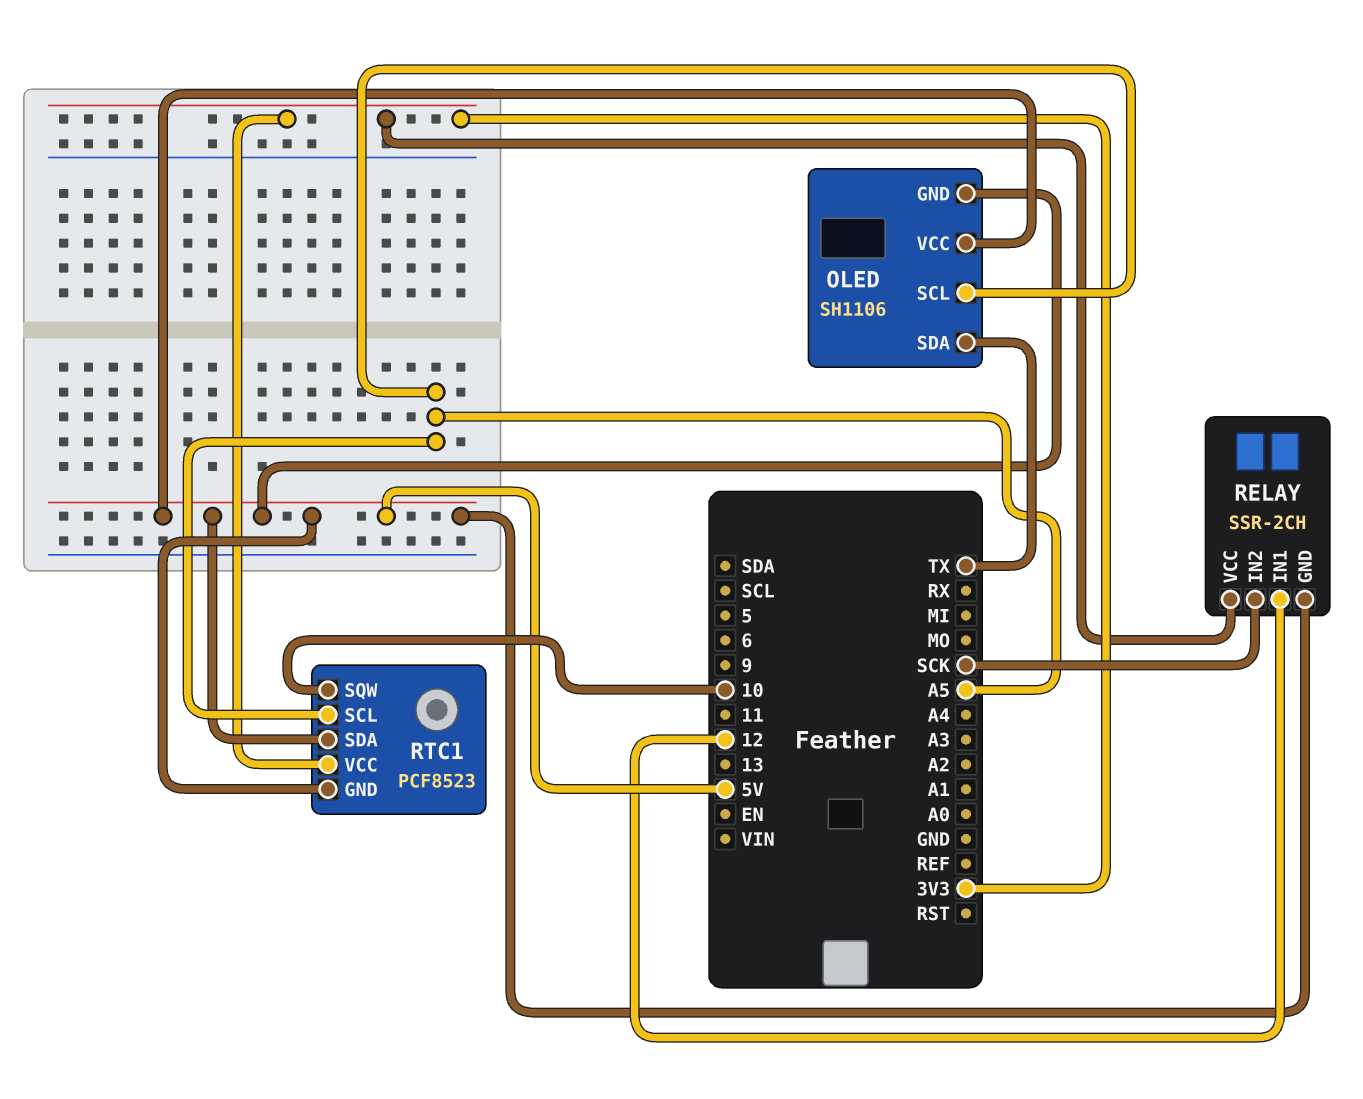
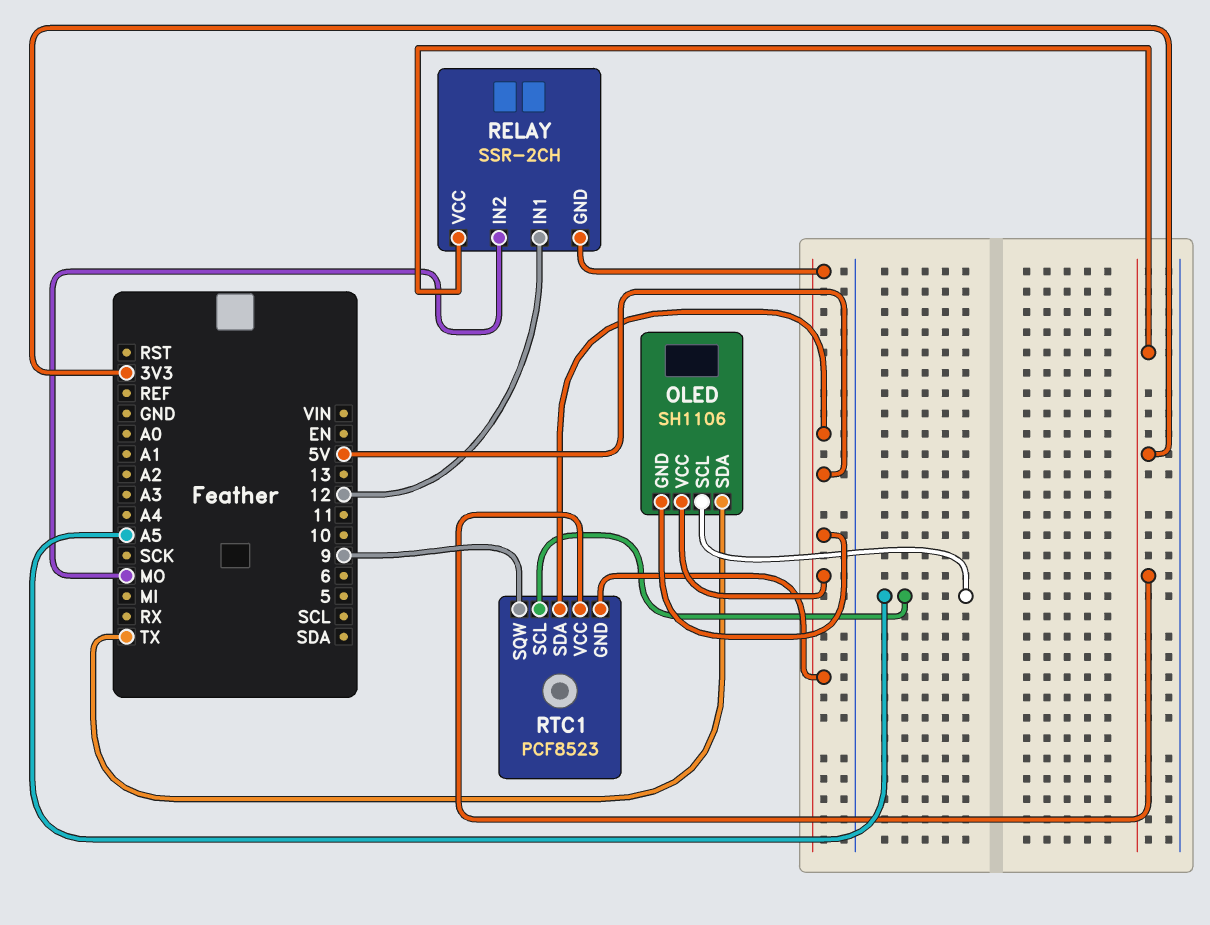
RELAY pin IN2: SCK -> MO
RTC1 pin SQW: 10 -> 9

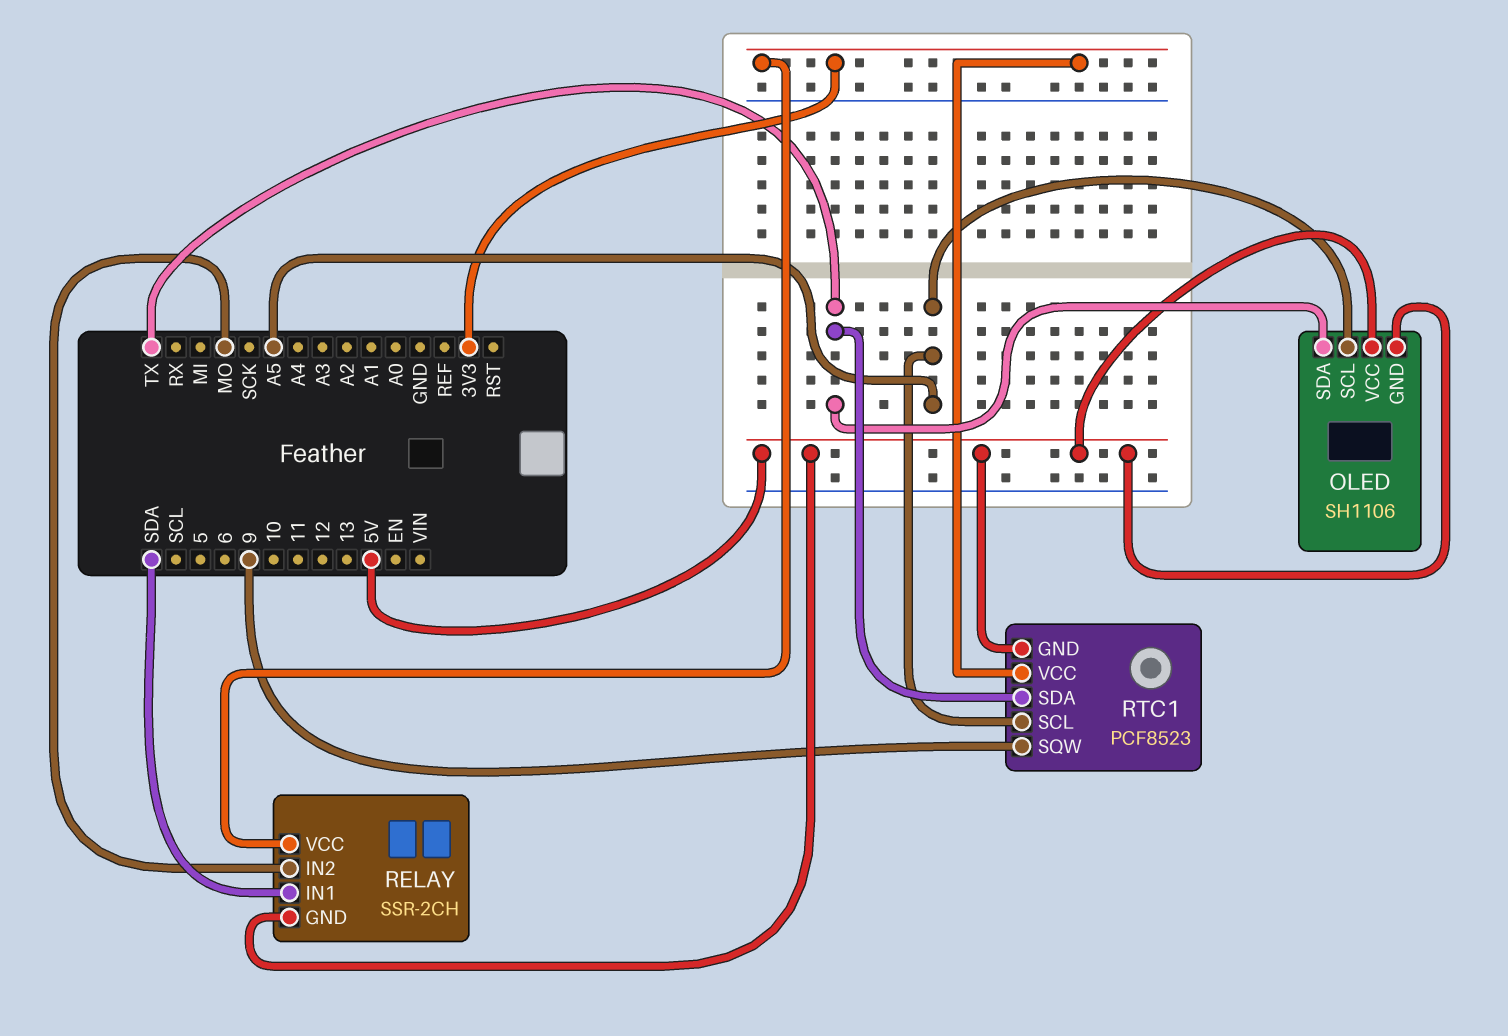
RELAY pin IN1: 12 -> SDA
RTC1 pin SDA: 5V -> TX

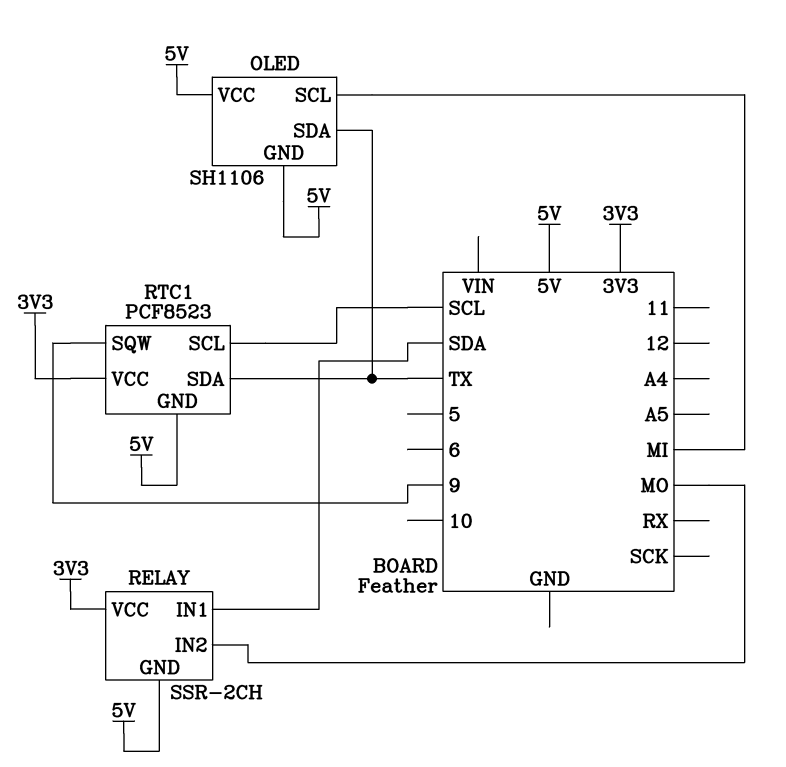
OLED pin SCL: A5 -> MI
RTC1 pin SCL: A5 -> SCL

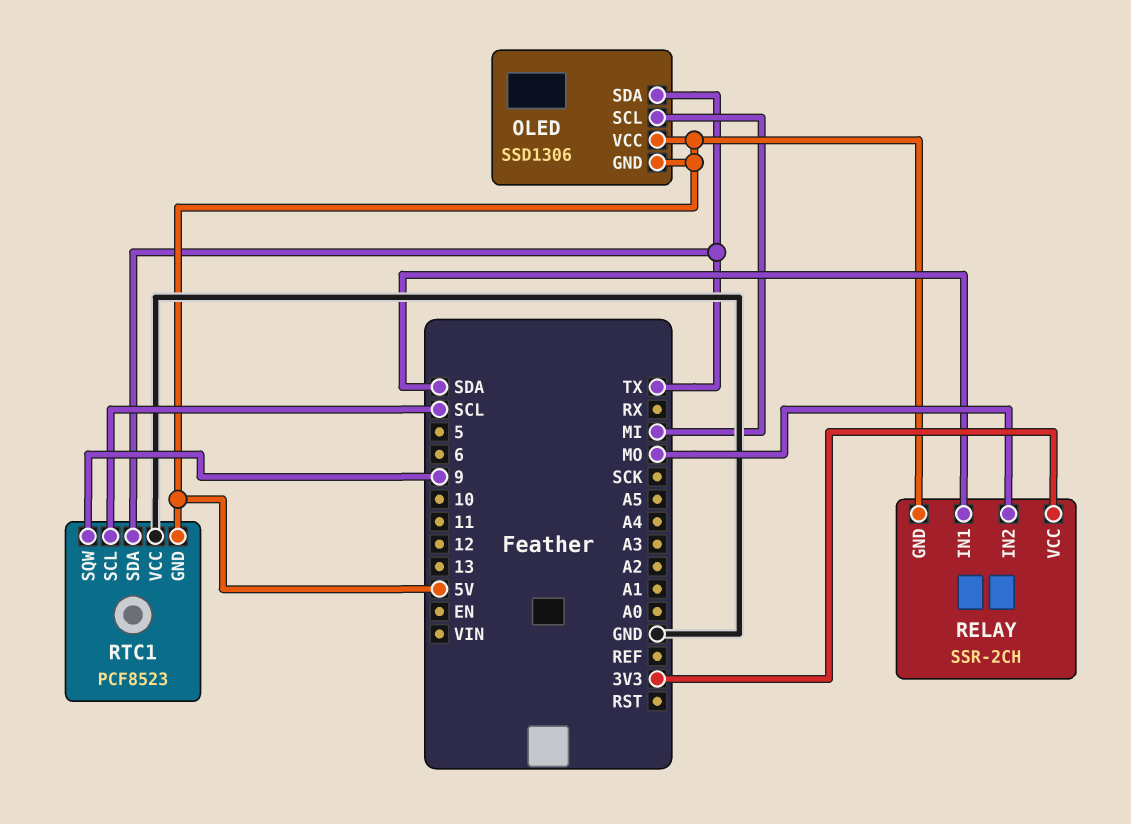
OLED: SH1106 -> SSD1306
RTC1 pin VCC: 3V3 -> GND

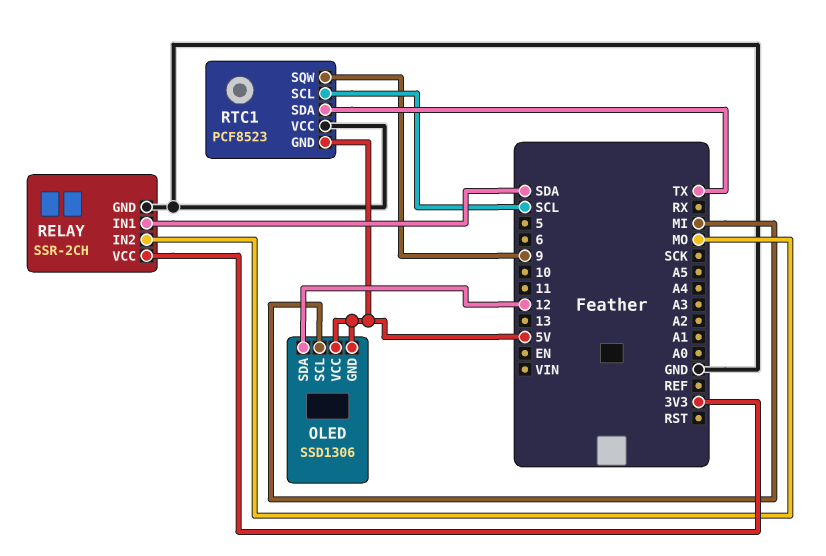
OLED pin SDA: TX -> 12
RELAY pin GND: 5V -> GND

